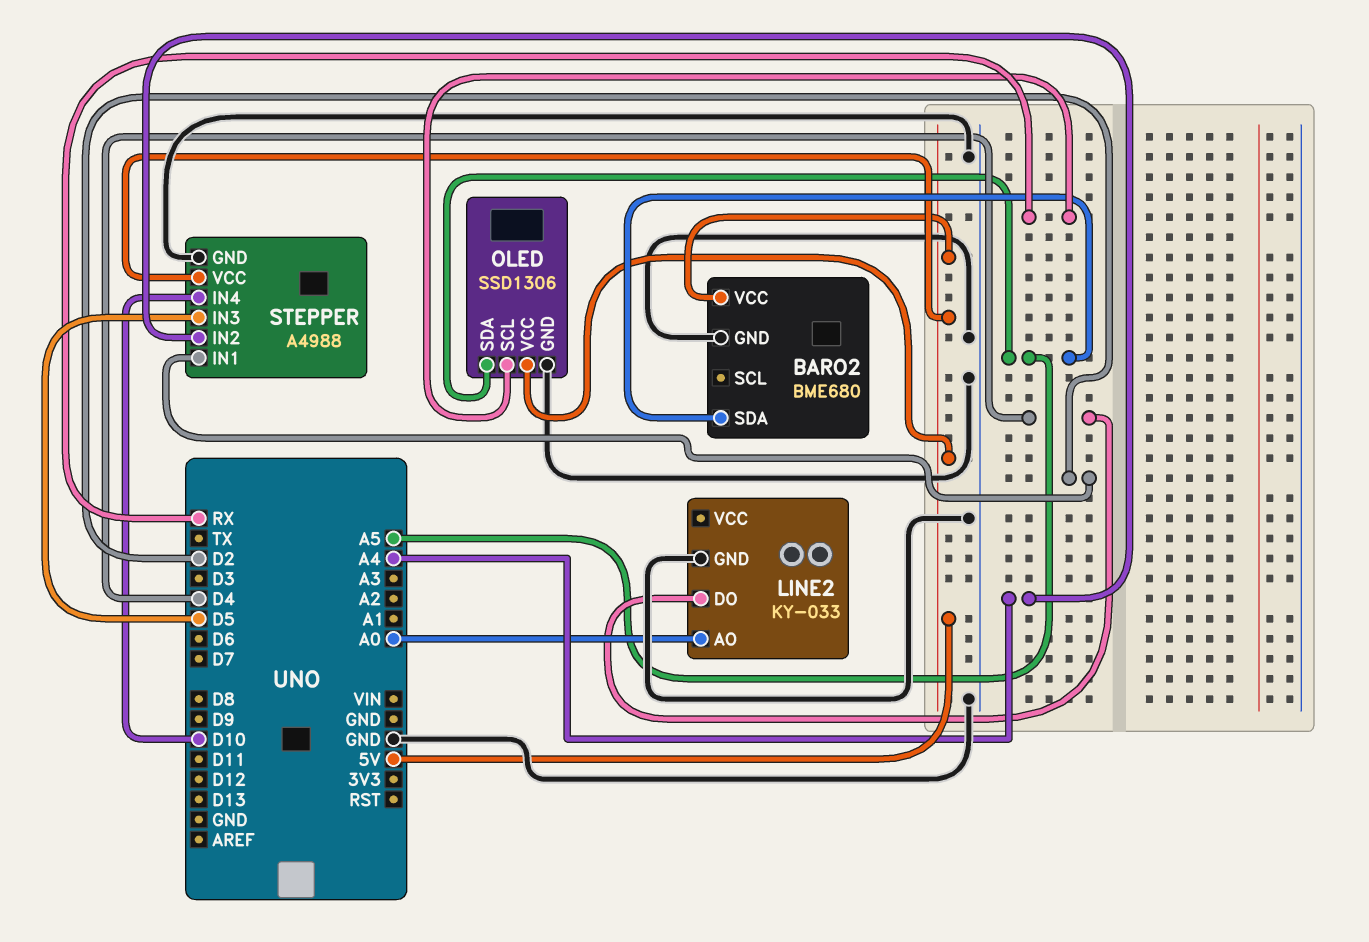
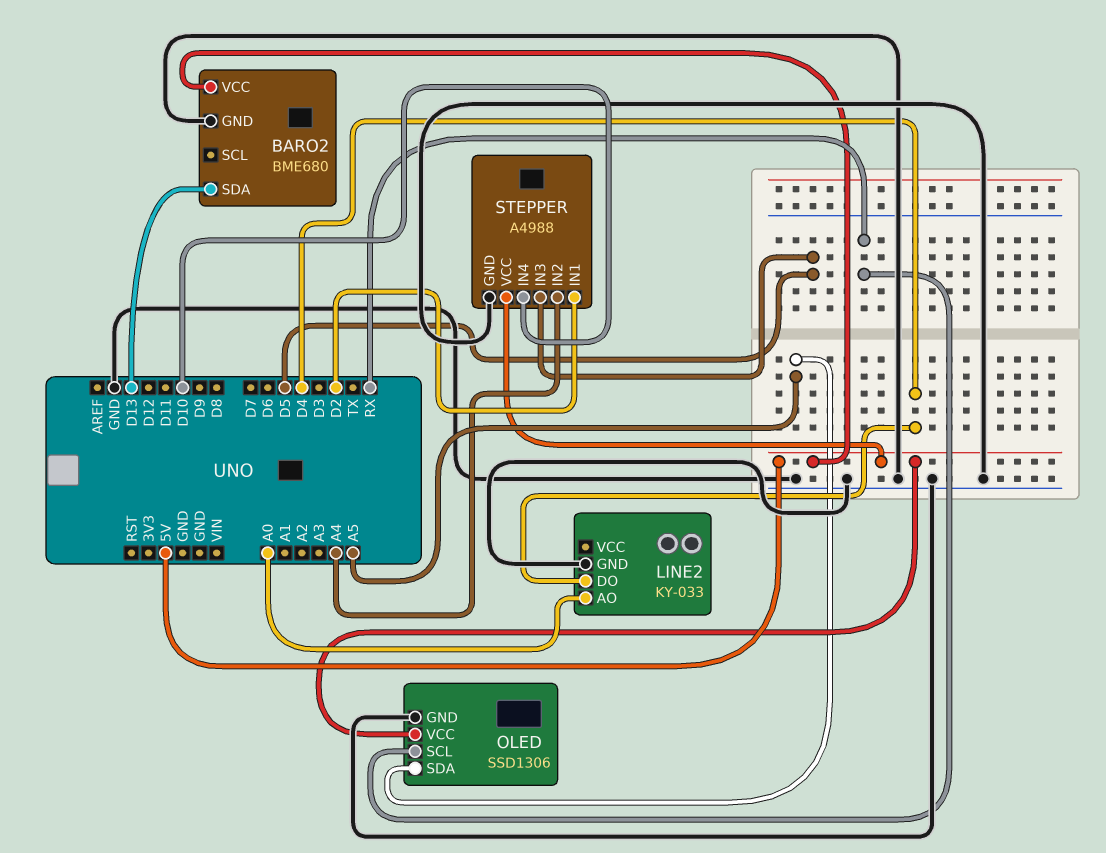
BARO2 pin SDA: A5 -> D13

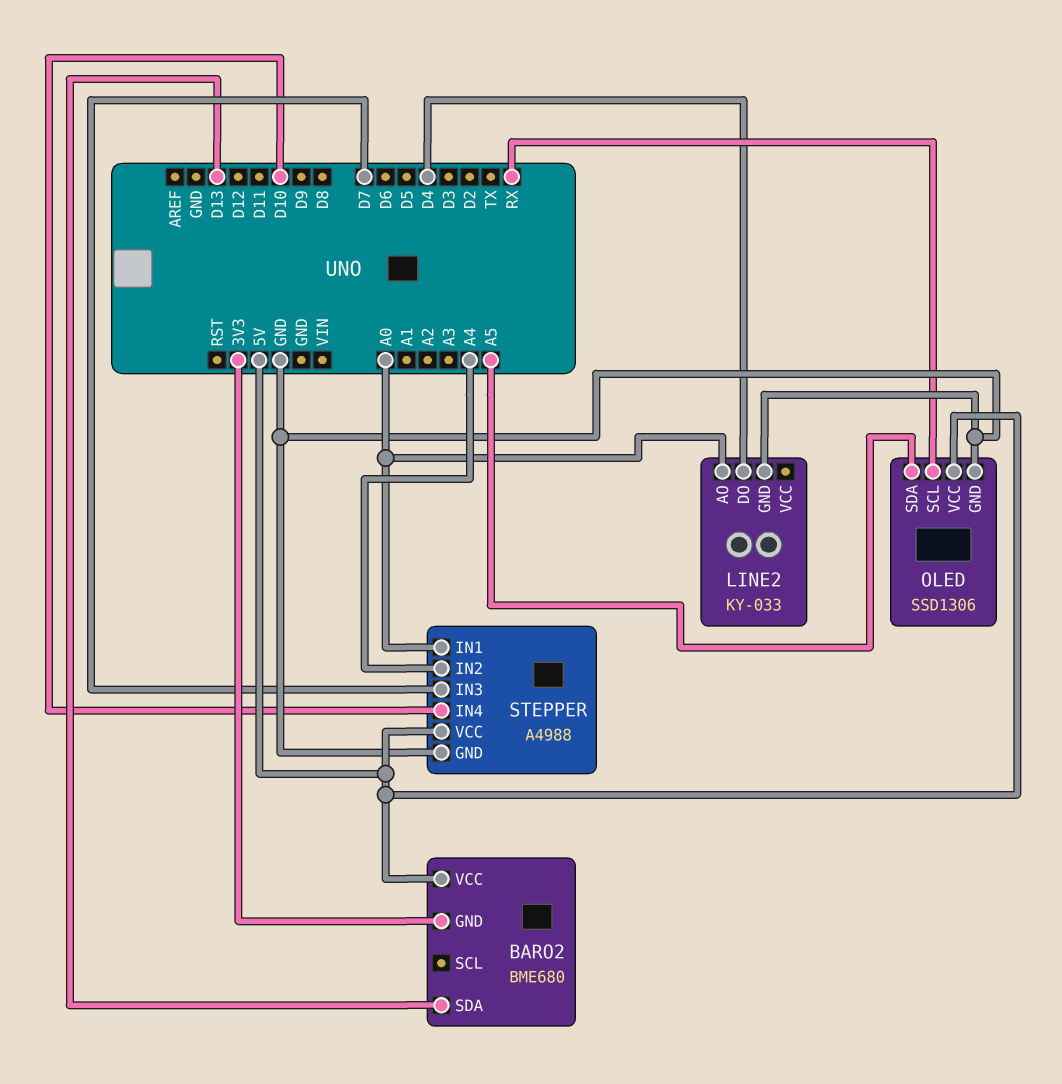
BARO2 pin GND: GND -> 3V3
STEPPER pin IN1: D2 -> A0
STEPPER pin IN3: D5 -> D7

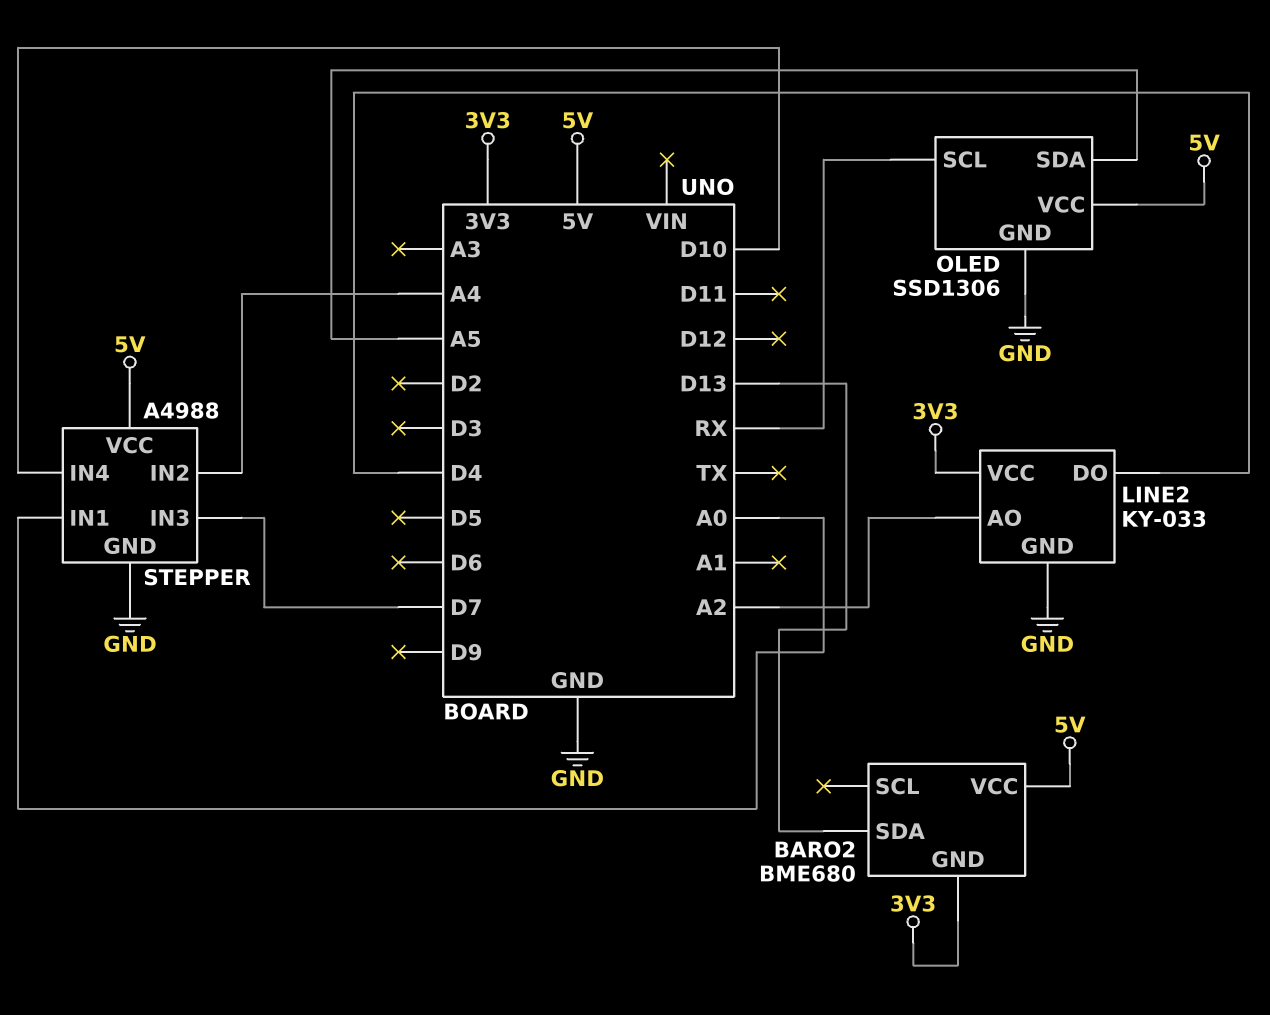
LINE2 pin AO: A0 -> A2
LINE2 pin VCC: none -> 3V3

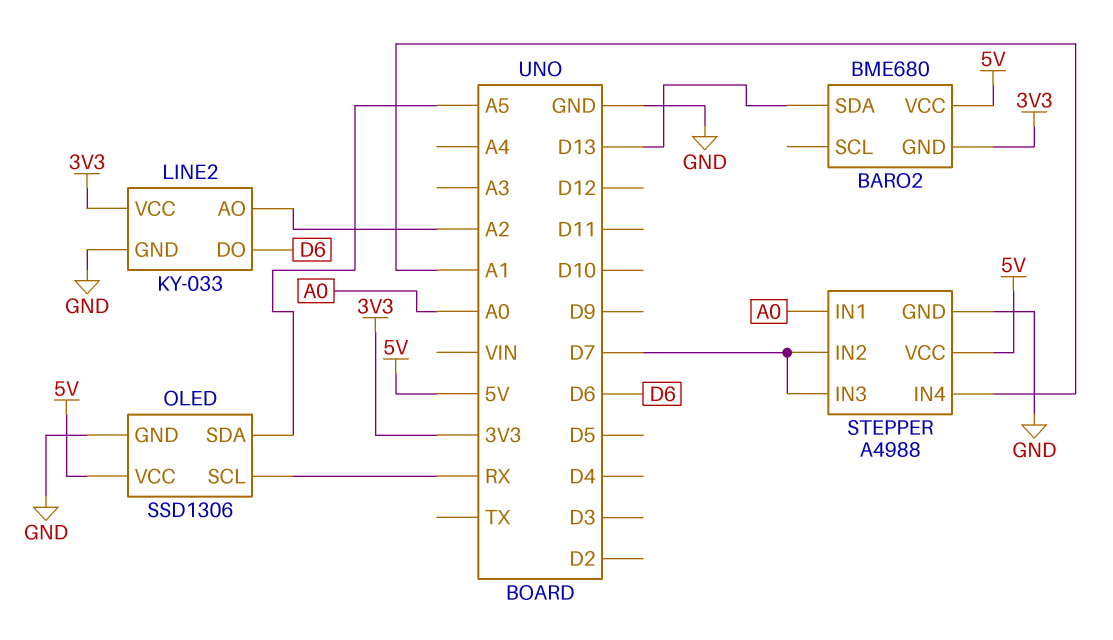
LINE2 pin DO: D4 -> D6
STEPPER pin IN2: A4 -> D7
STEPPER pin IN4: D10 -> A1

